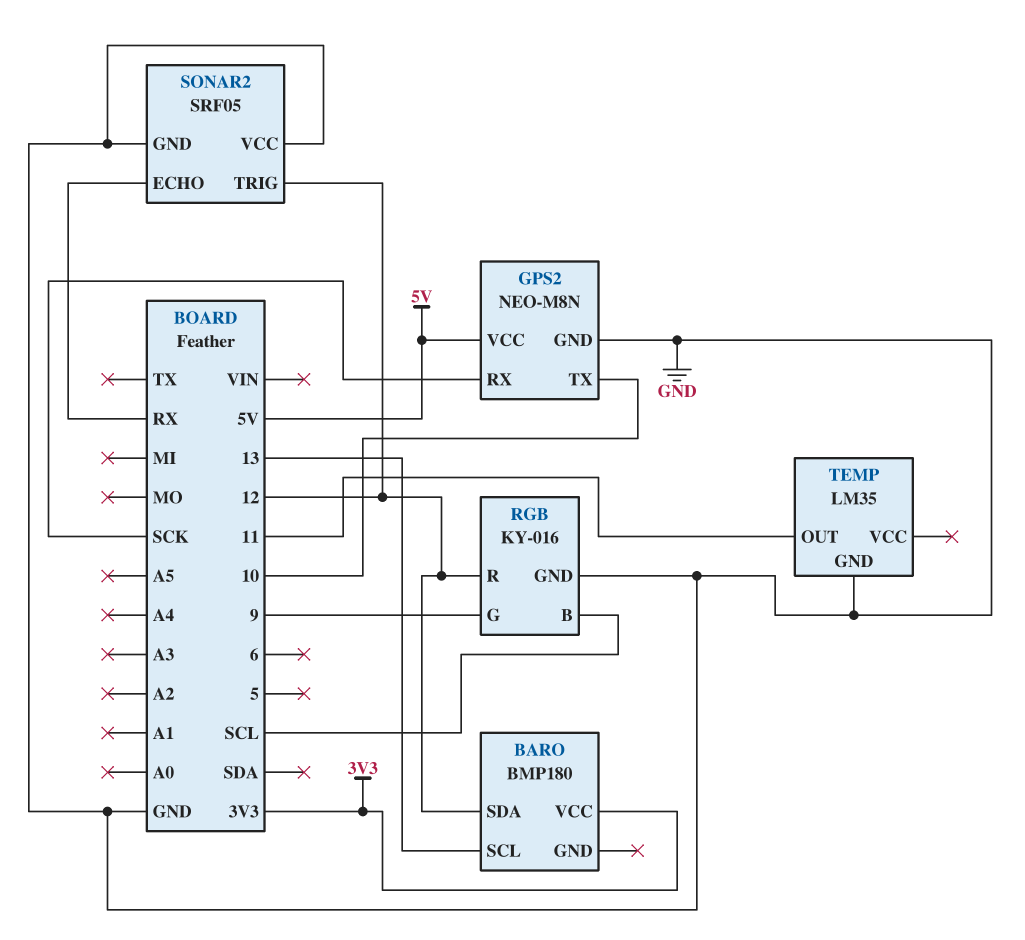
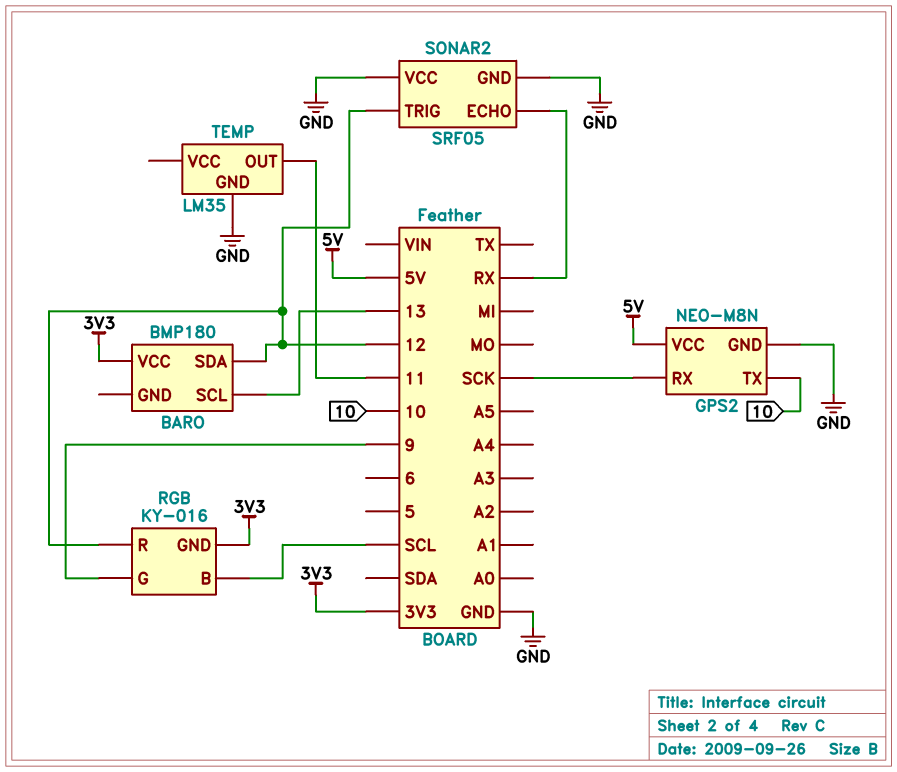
RGB pin GND: GND -> 3V3

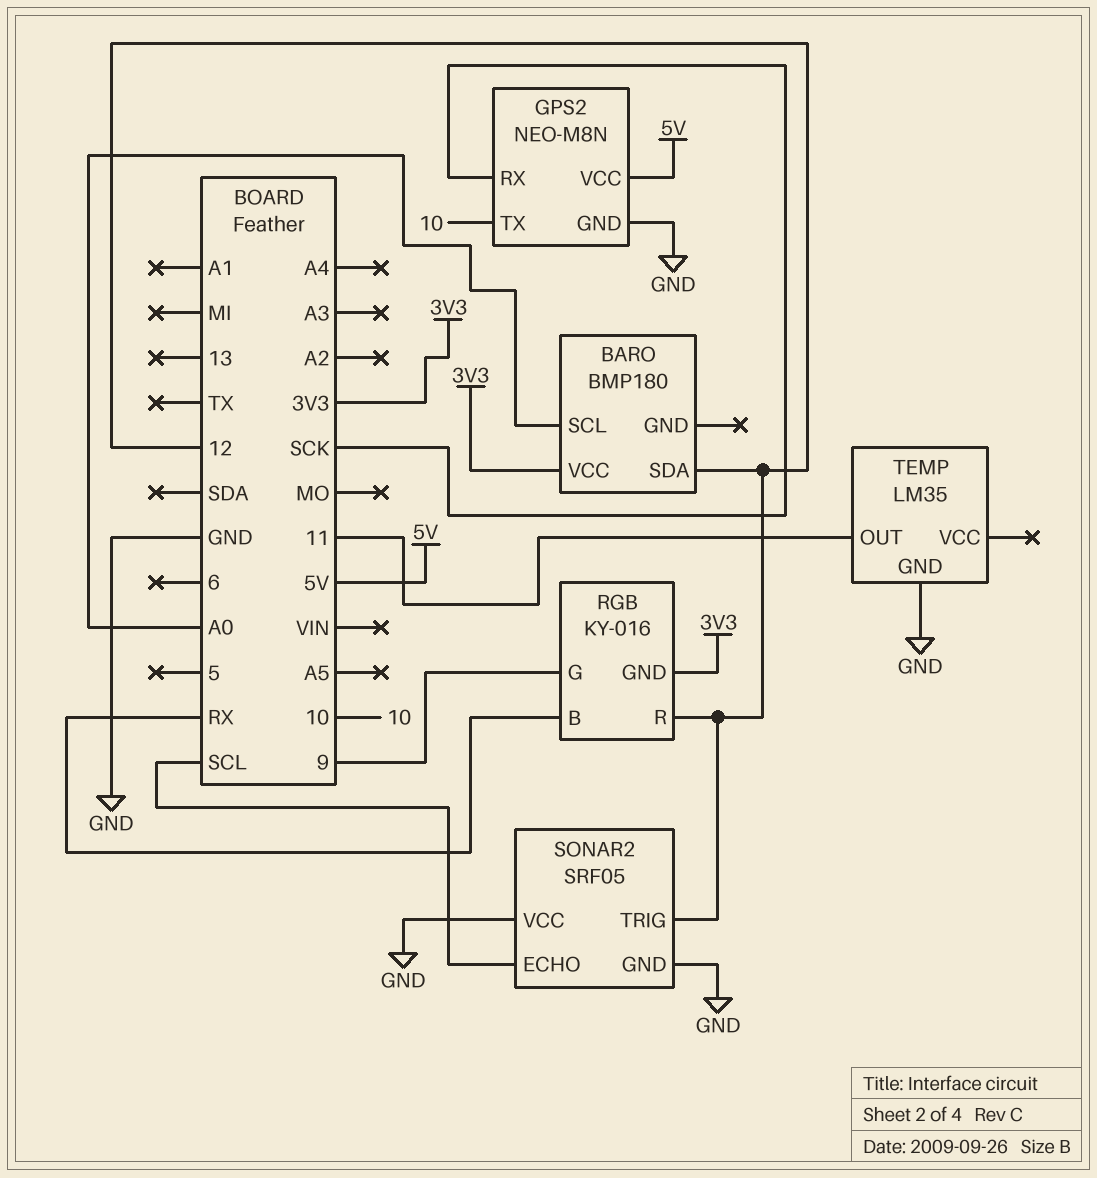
BARO pin SCL: 13 -> A0
RGB pin B: SCL -> RX
SONAR2 pin ECHO: RX -> SCL

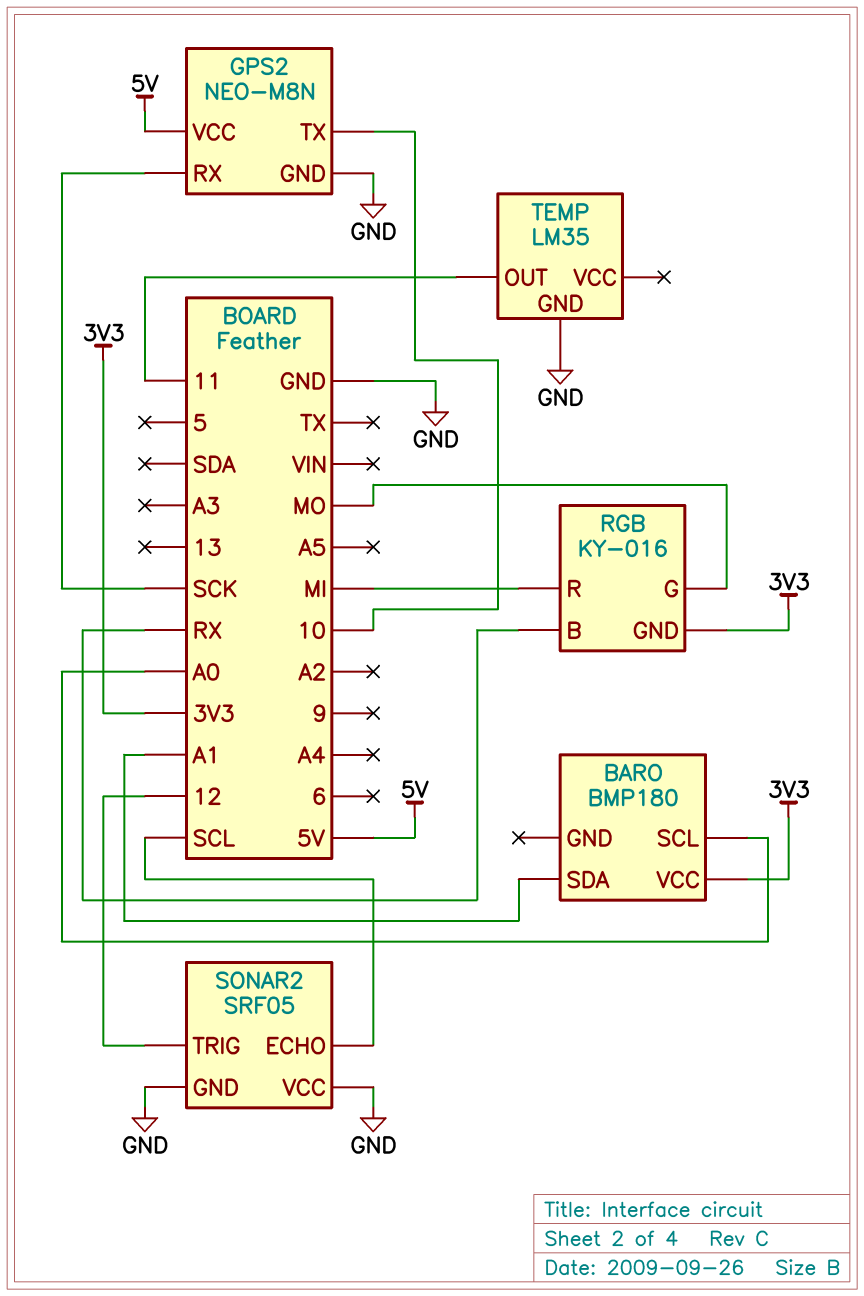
BARO pin SDA: 12 -> A1
RGB pin G: 9 -> MO
RGB pin R: 12 -> MI

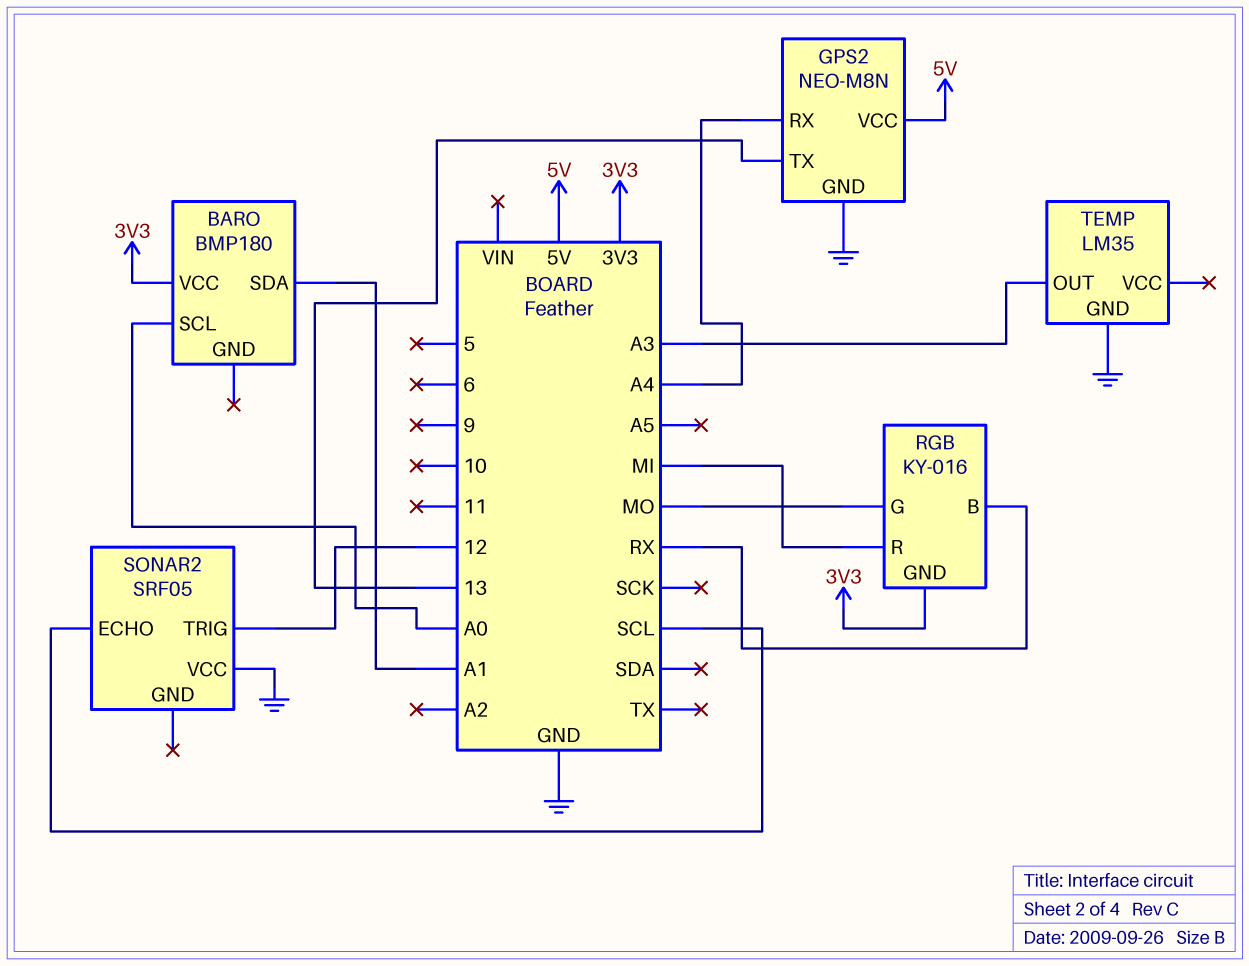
GPS2 pin RX: SCK -> A4
GPS2 pin TX: 10 -> 13
SONAR2 pin GND: GND -> none
TEMP pin OUT: 11 -> A3

